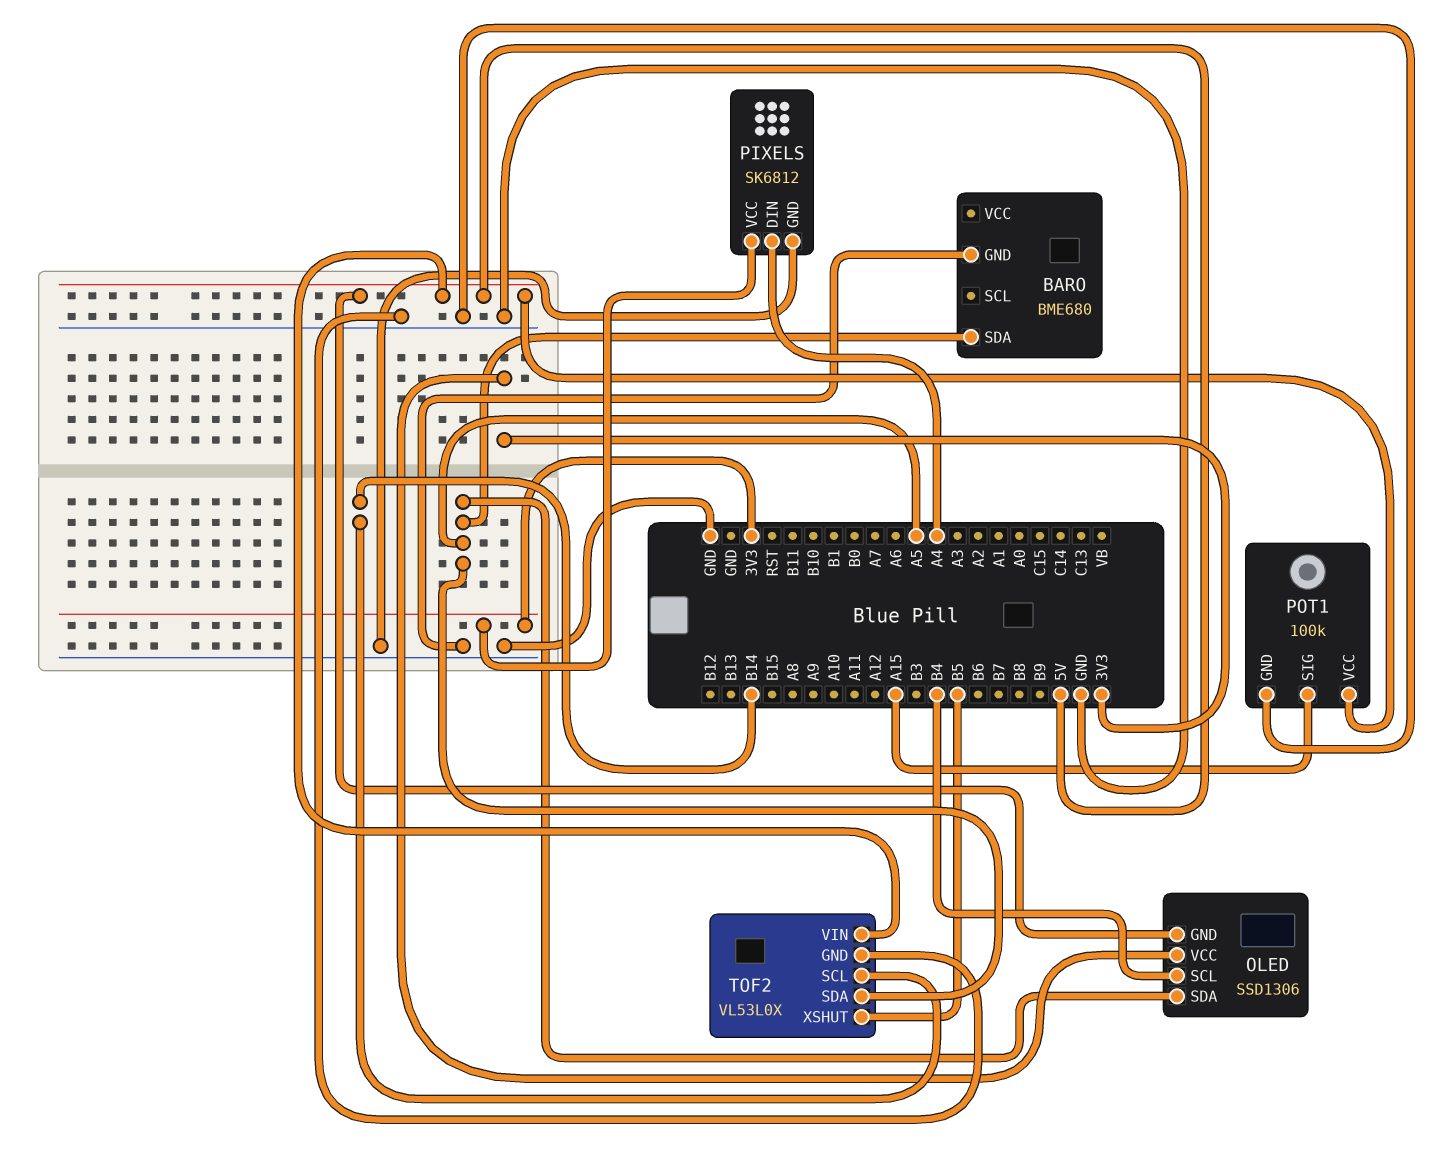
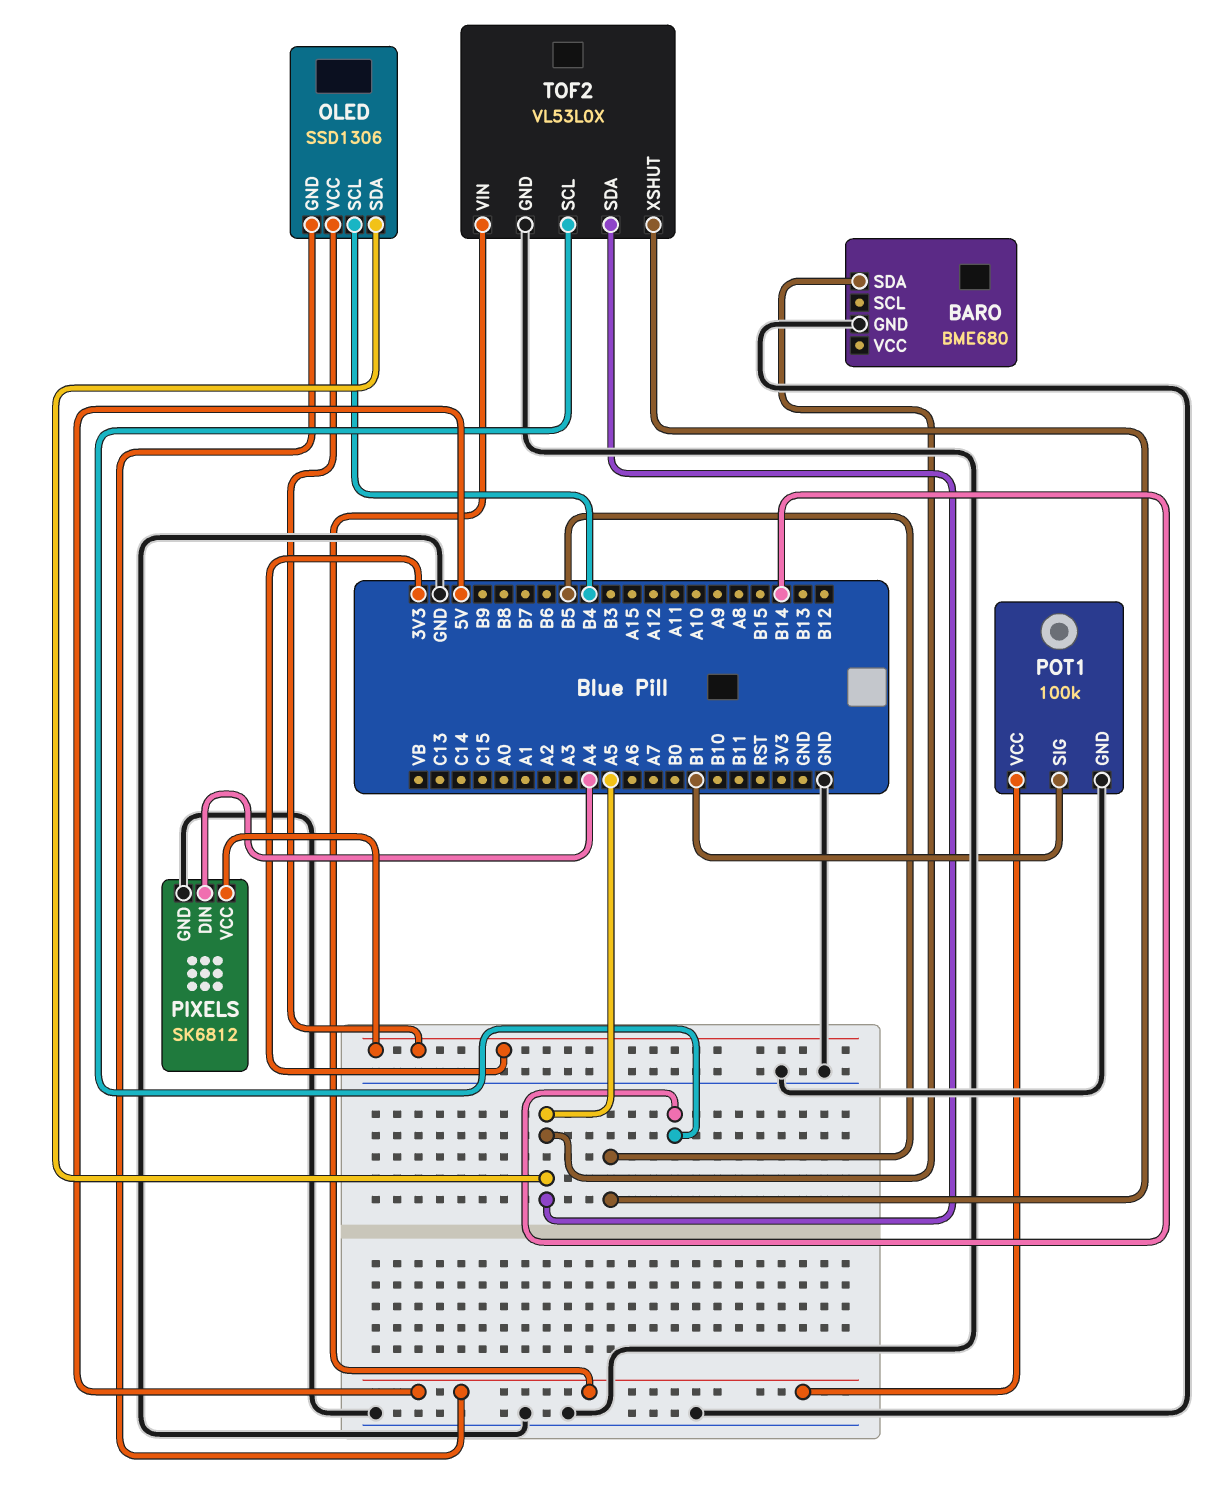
POT1 pin SIG: A15 -> B1

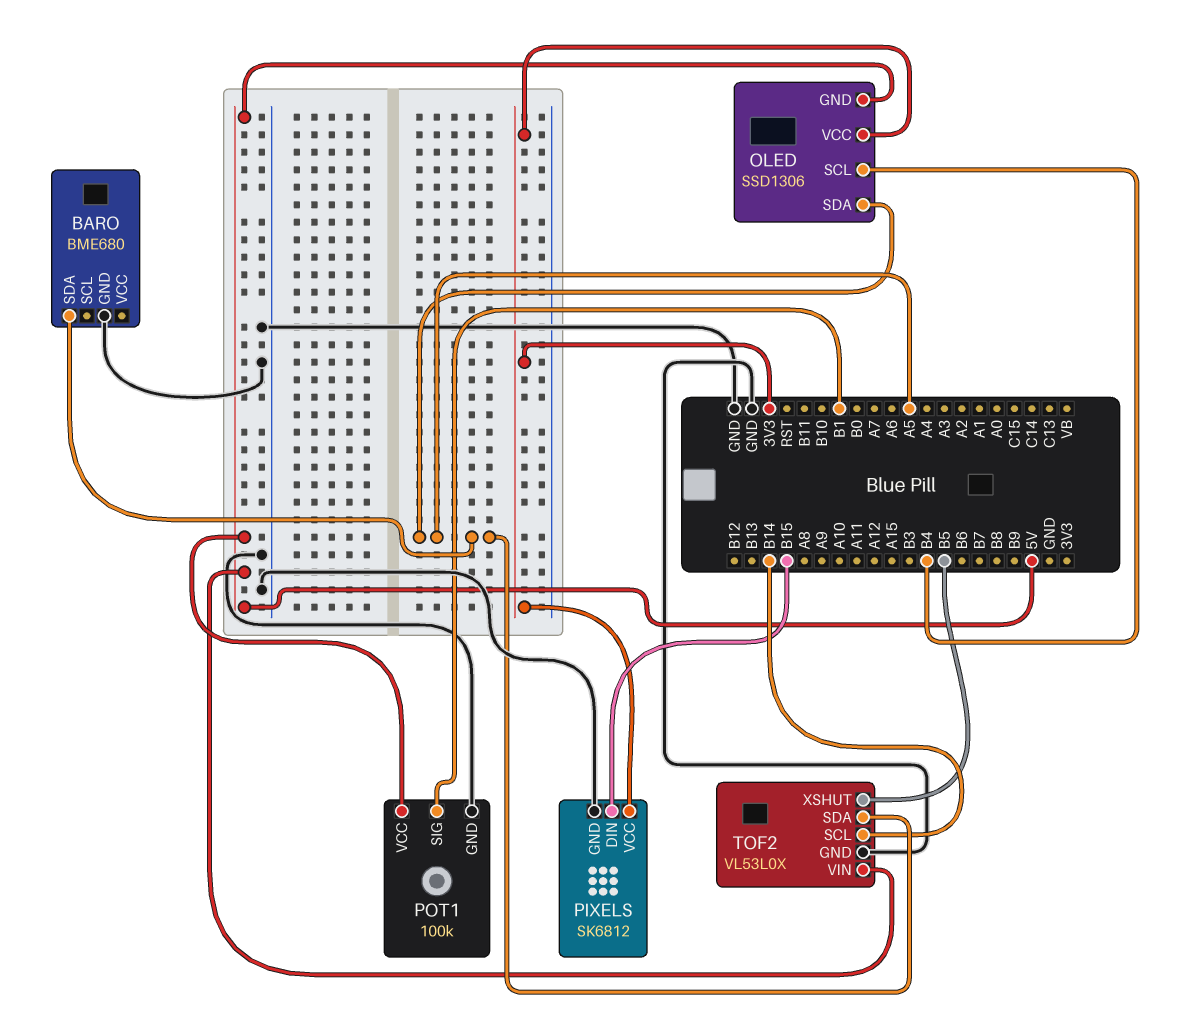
PIXELS pin DIN: A4 -> B15

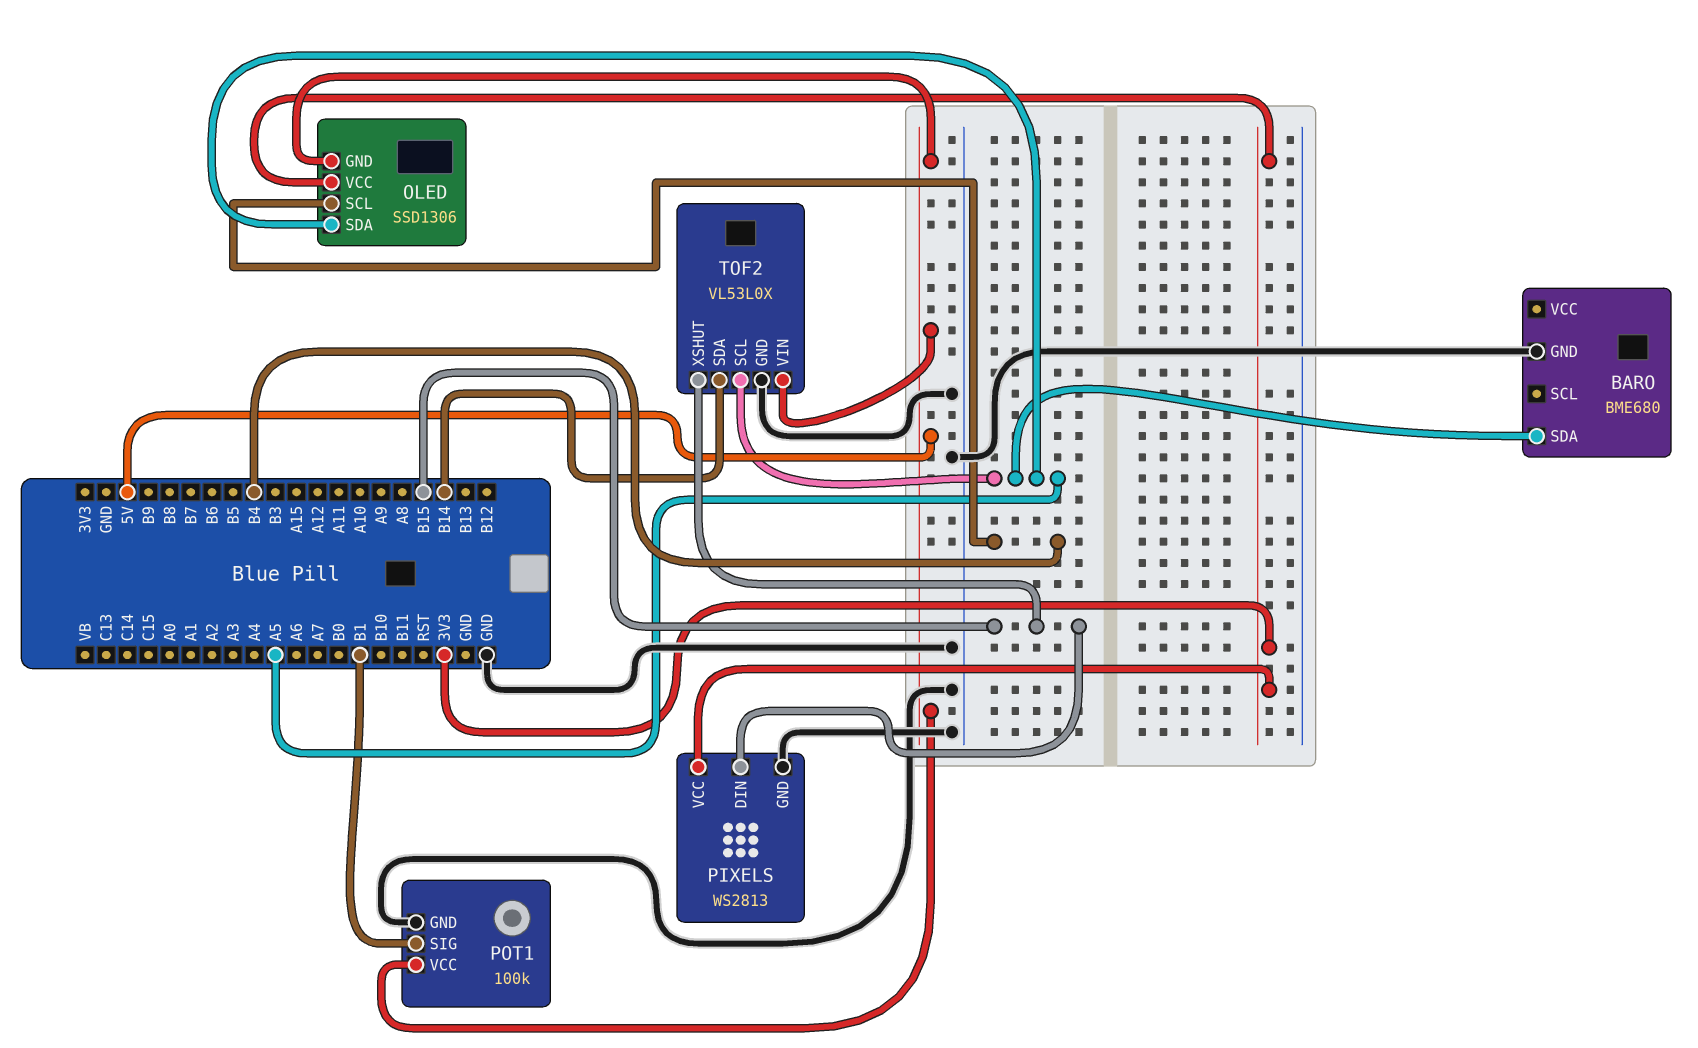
PIXELS: SK6812 -> WS2813
TOF2 pin SCL: B14 -> A5
TOF2 pin SDA: A5 -> B14
TOF2 pin XSHUT: B5 -> B15

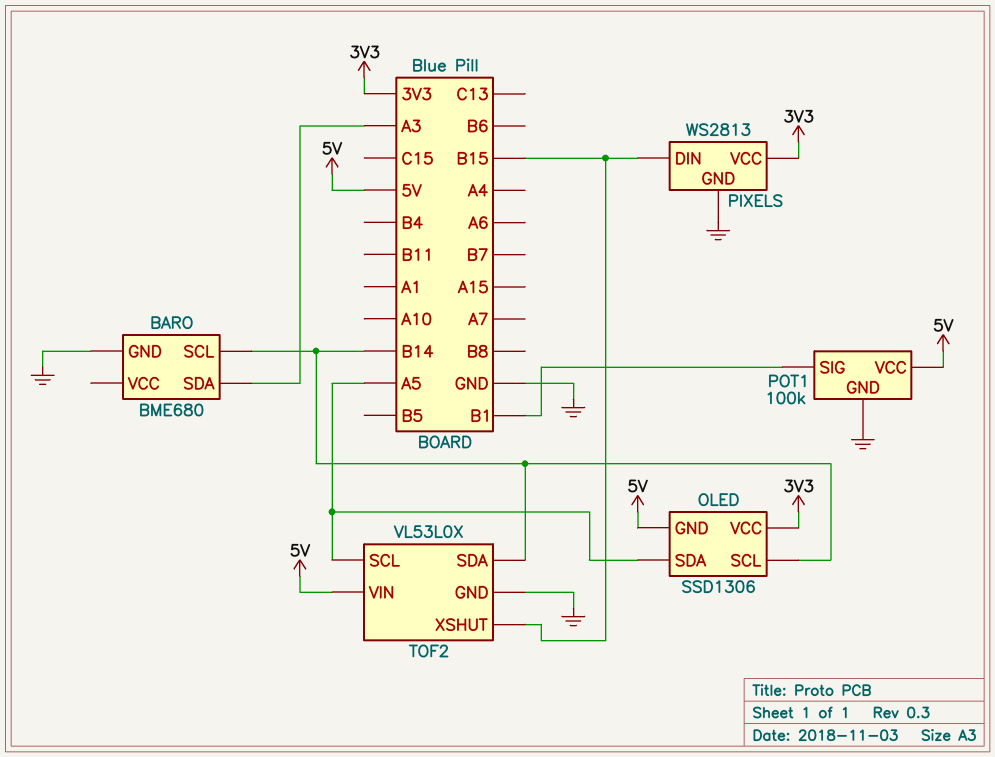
BARO pin SCL: none -> B14
BARO pin SDA: A5 -> A3
OLED pin SCL: B4 -> B14

